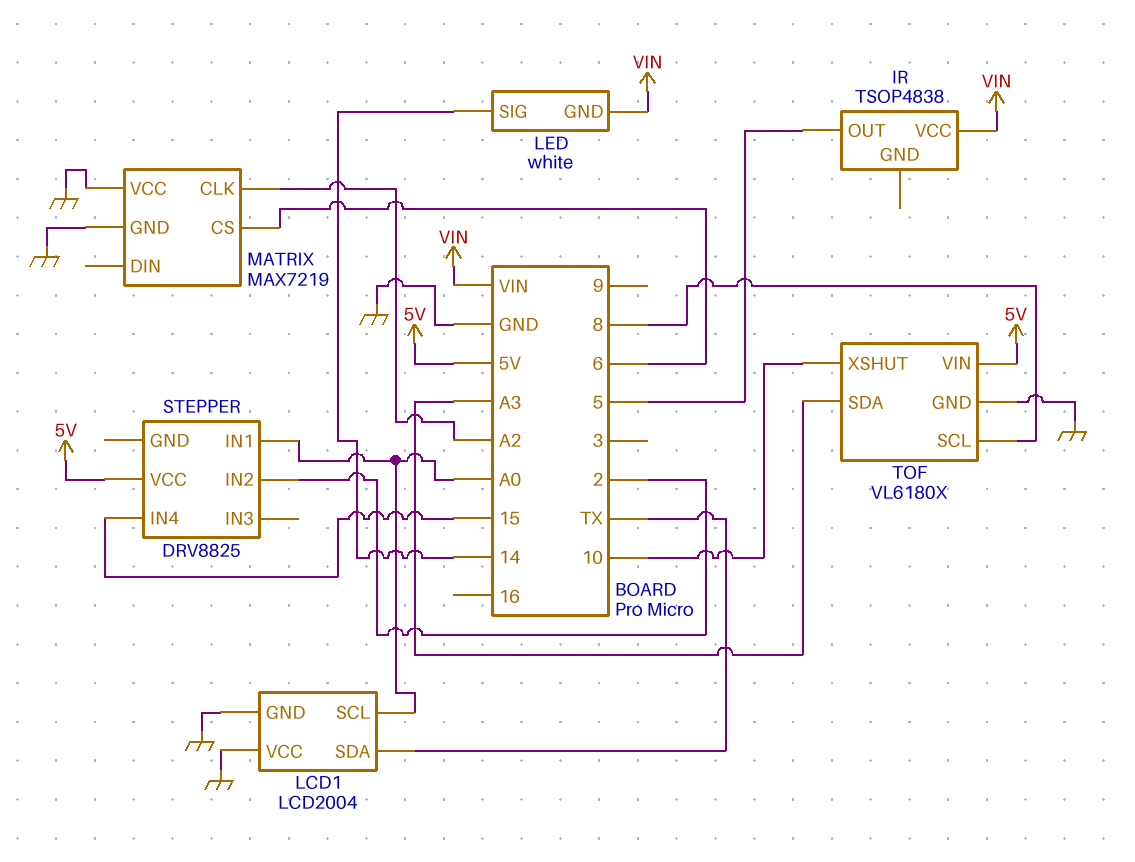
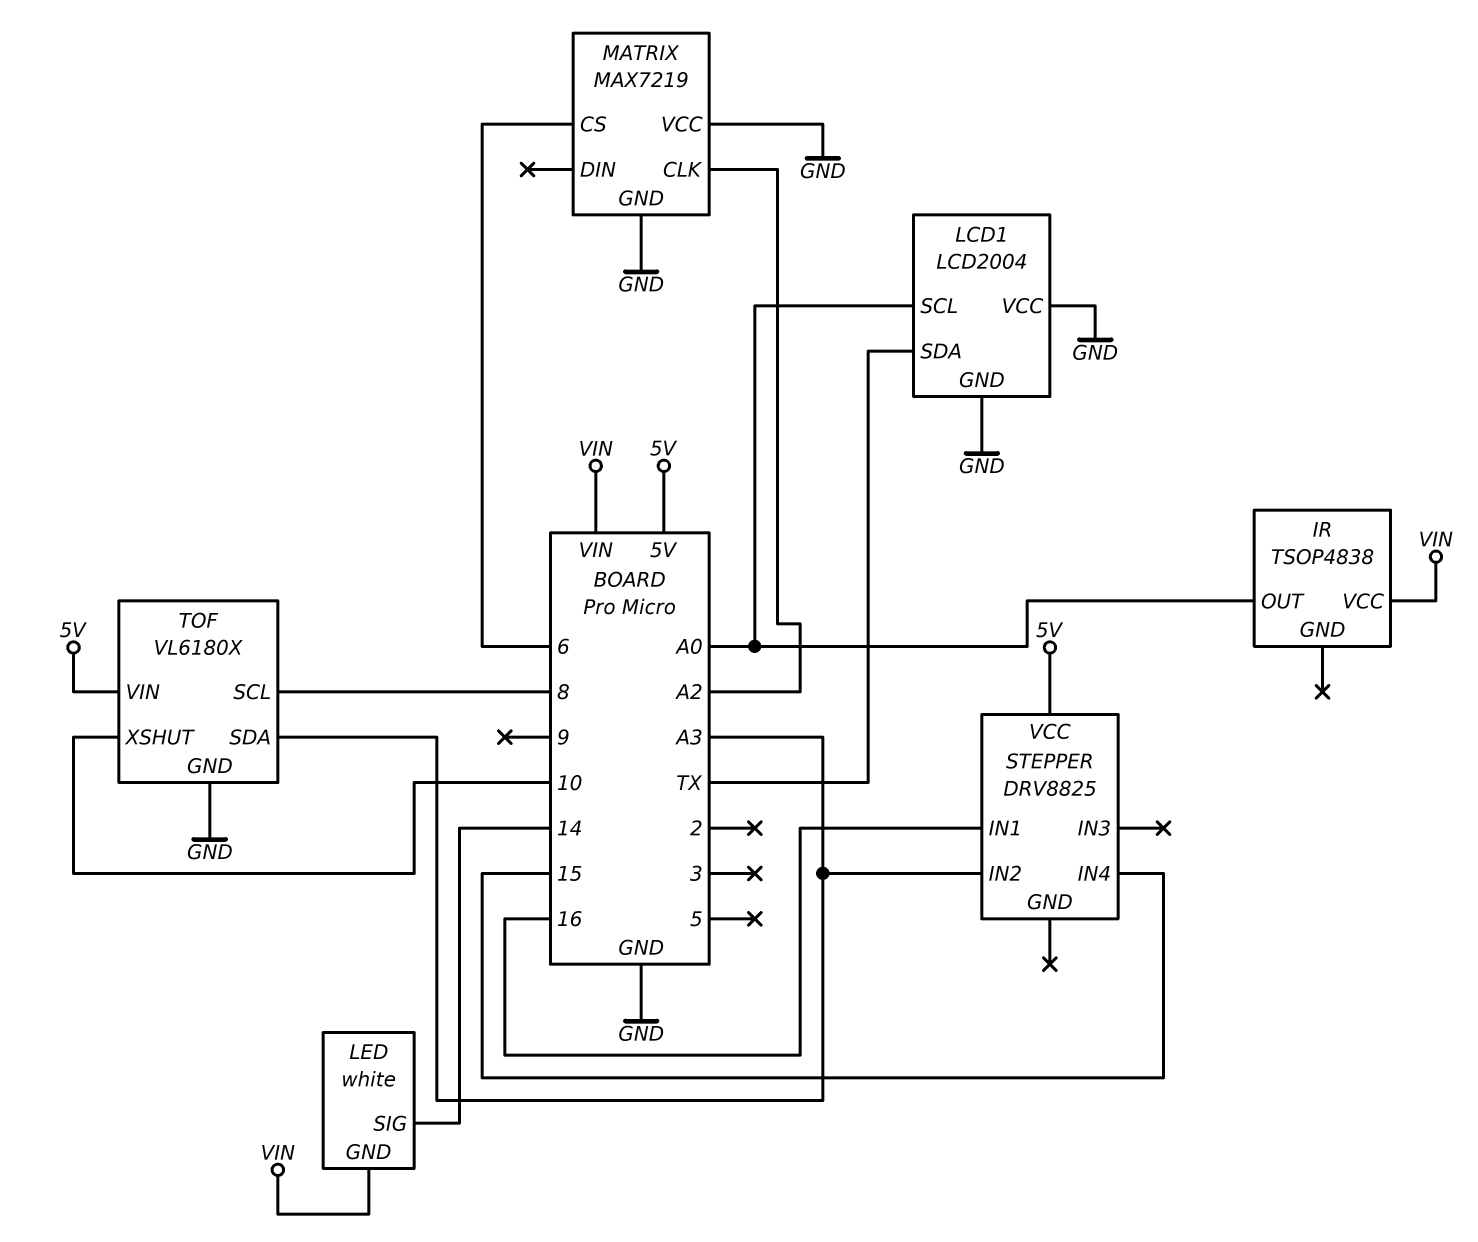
IR pin OUT: 5 -> A0
STEPPER pin IN1: A0 -> 16
STEPPER pin IN2: 2 -> A3

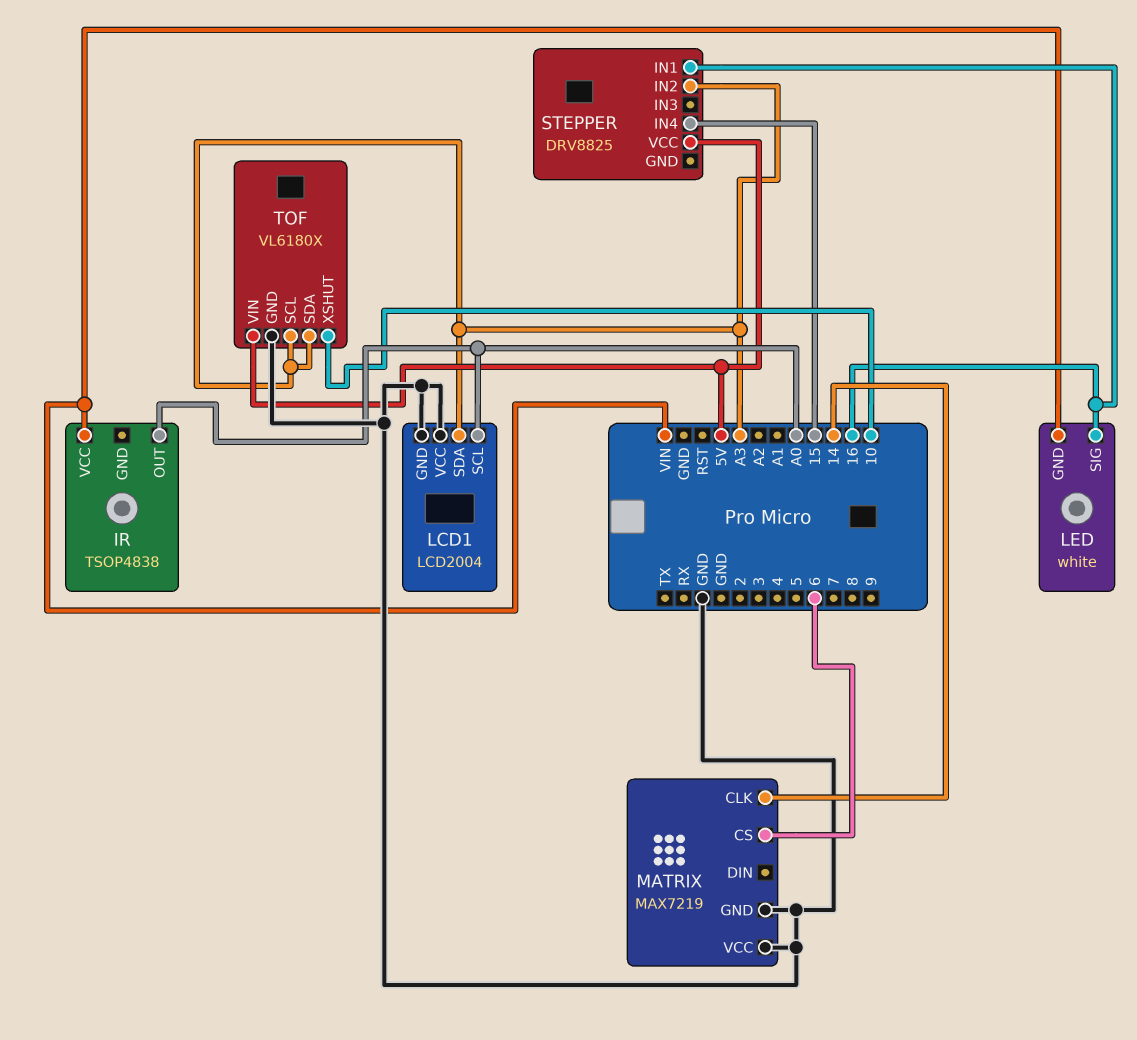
LCD1 pin SDA: TX -> A3
LED pin SIG: 14 -> 16
MATRIX pin CLK: A2 -> 14
TOF pin SCL: 8 -> A3

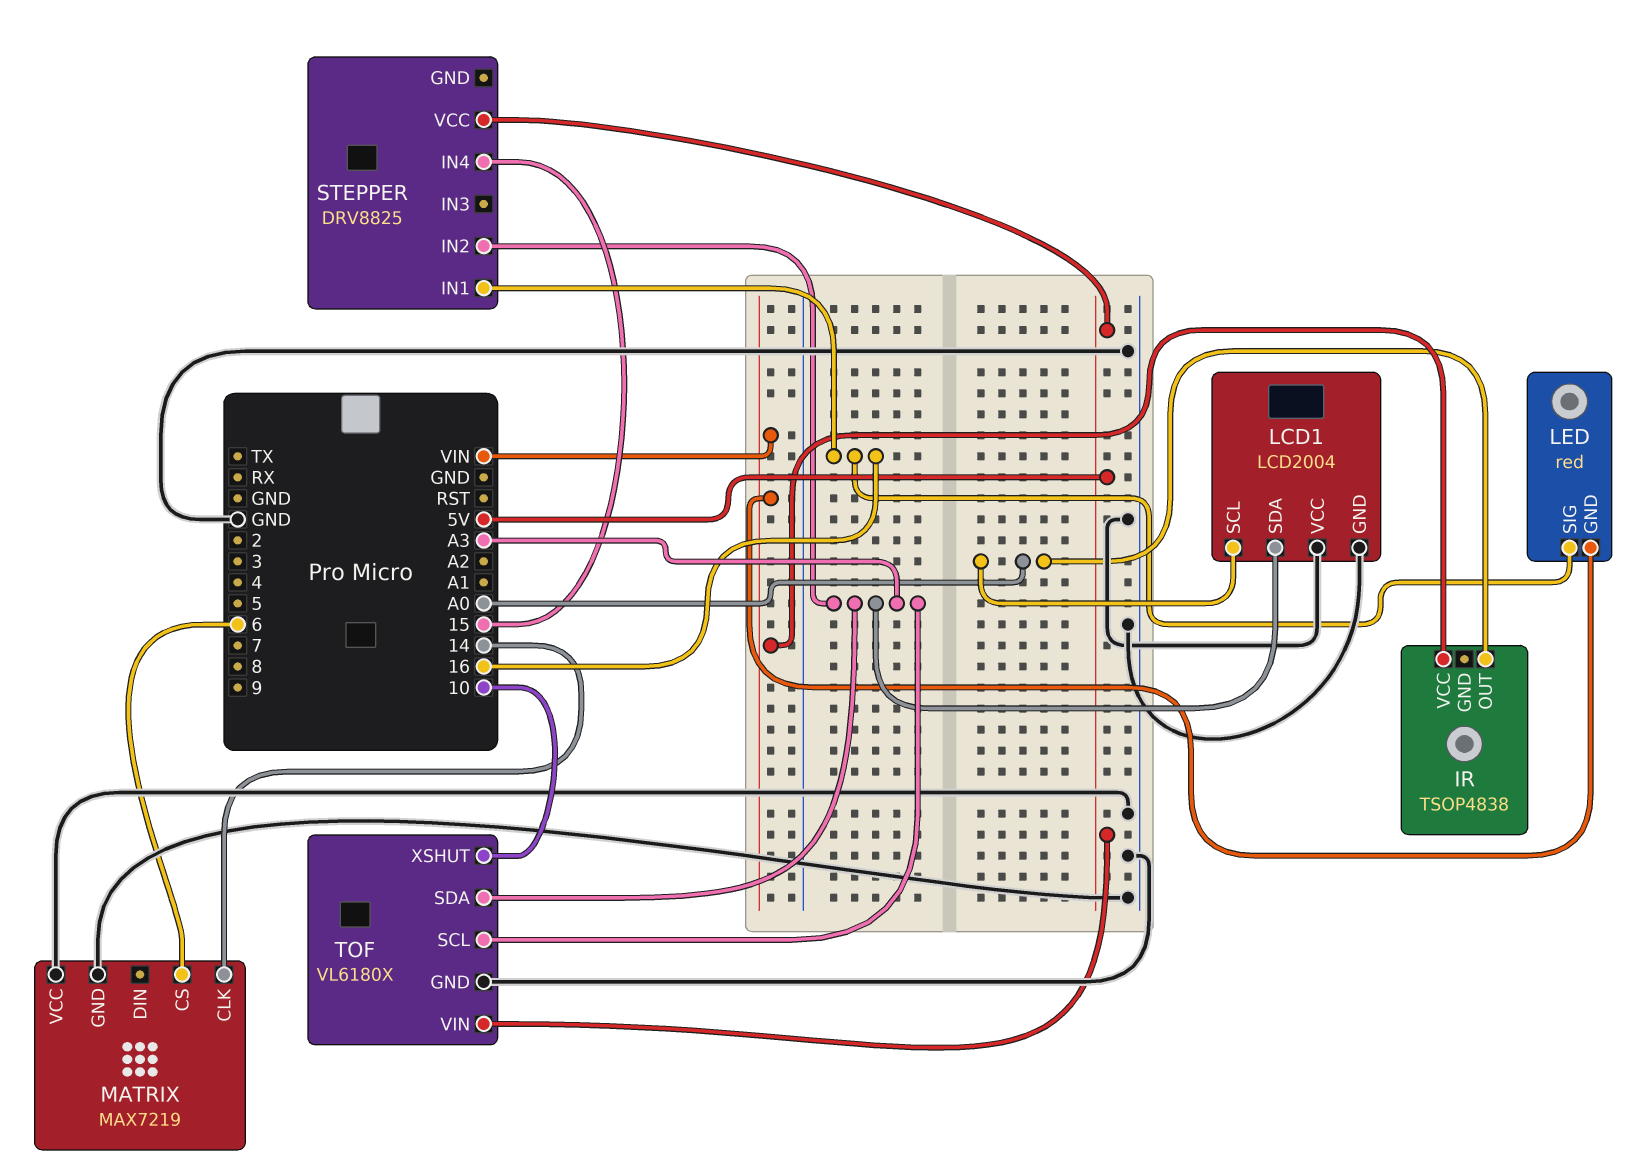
LED: white -> red

